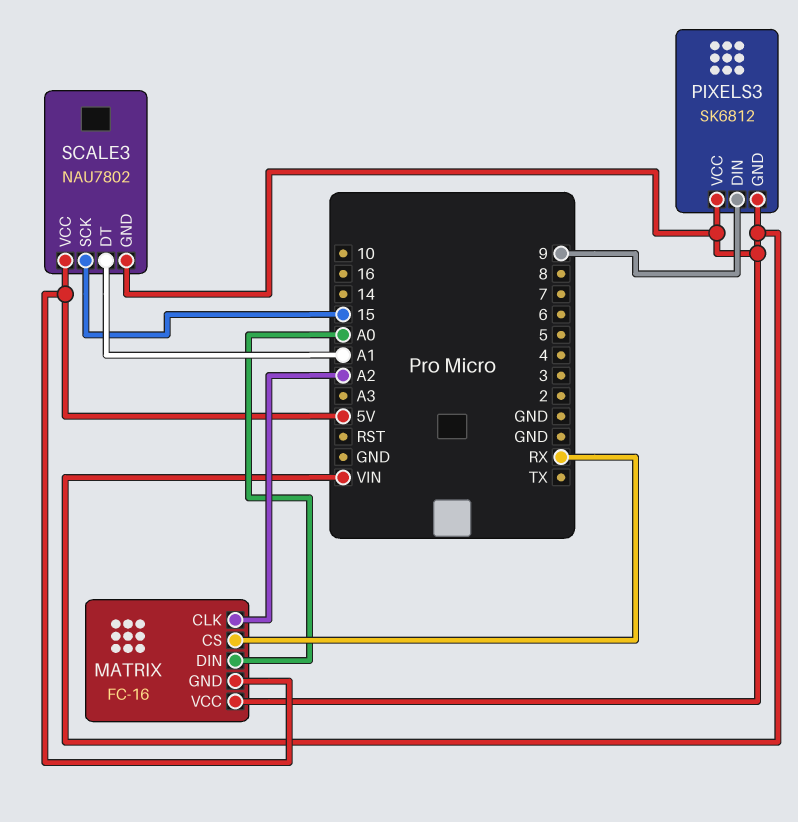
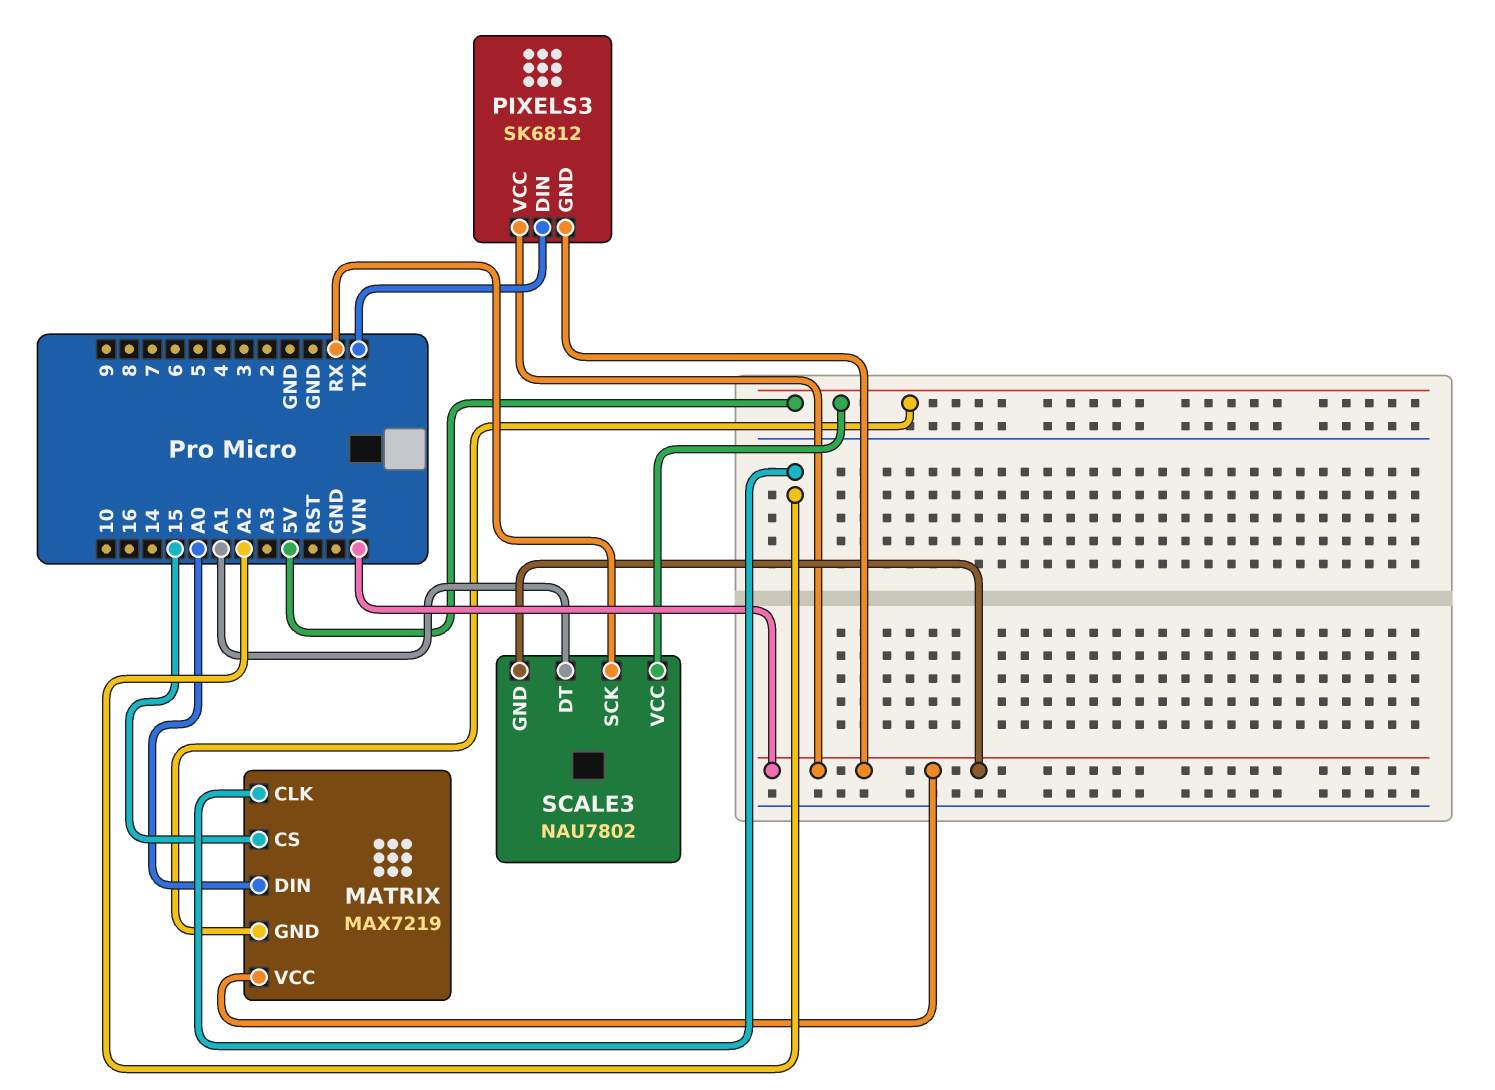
MATRIX: FC-16 -> MAX7219
MATRIX pin CS: RX -> 15
PIXELS3 pin DIN: 9 -> TX
SCALE3 pin SCK: 15 -> RX

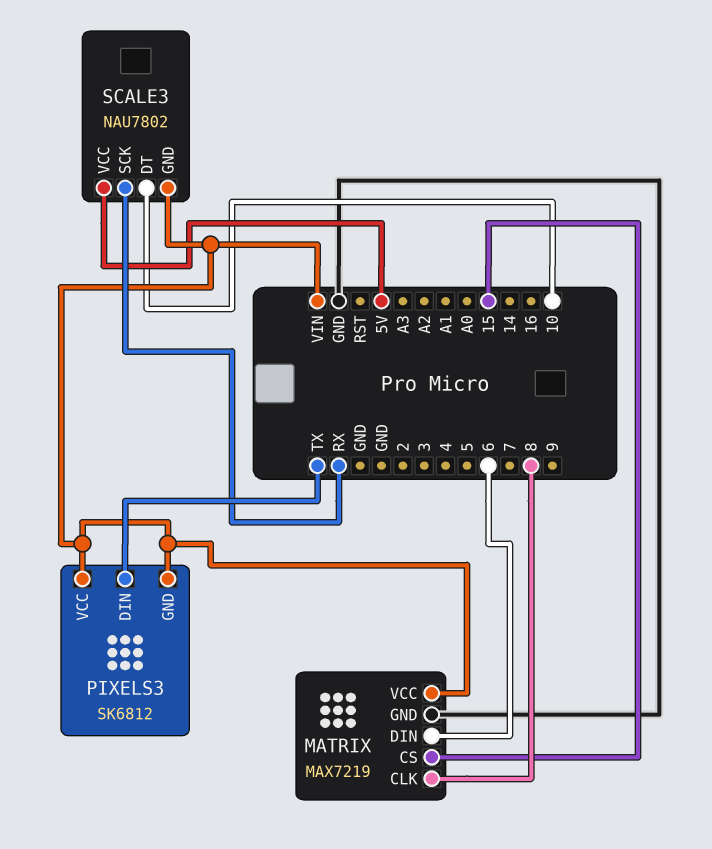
MATRIX pin CLK: A2 -> 8
MATRIX pin DIN: A0 -> 6
MATRIX pin GND: 5V -> GND
SCALE3 pin DT: A1 -> 10

